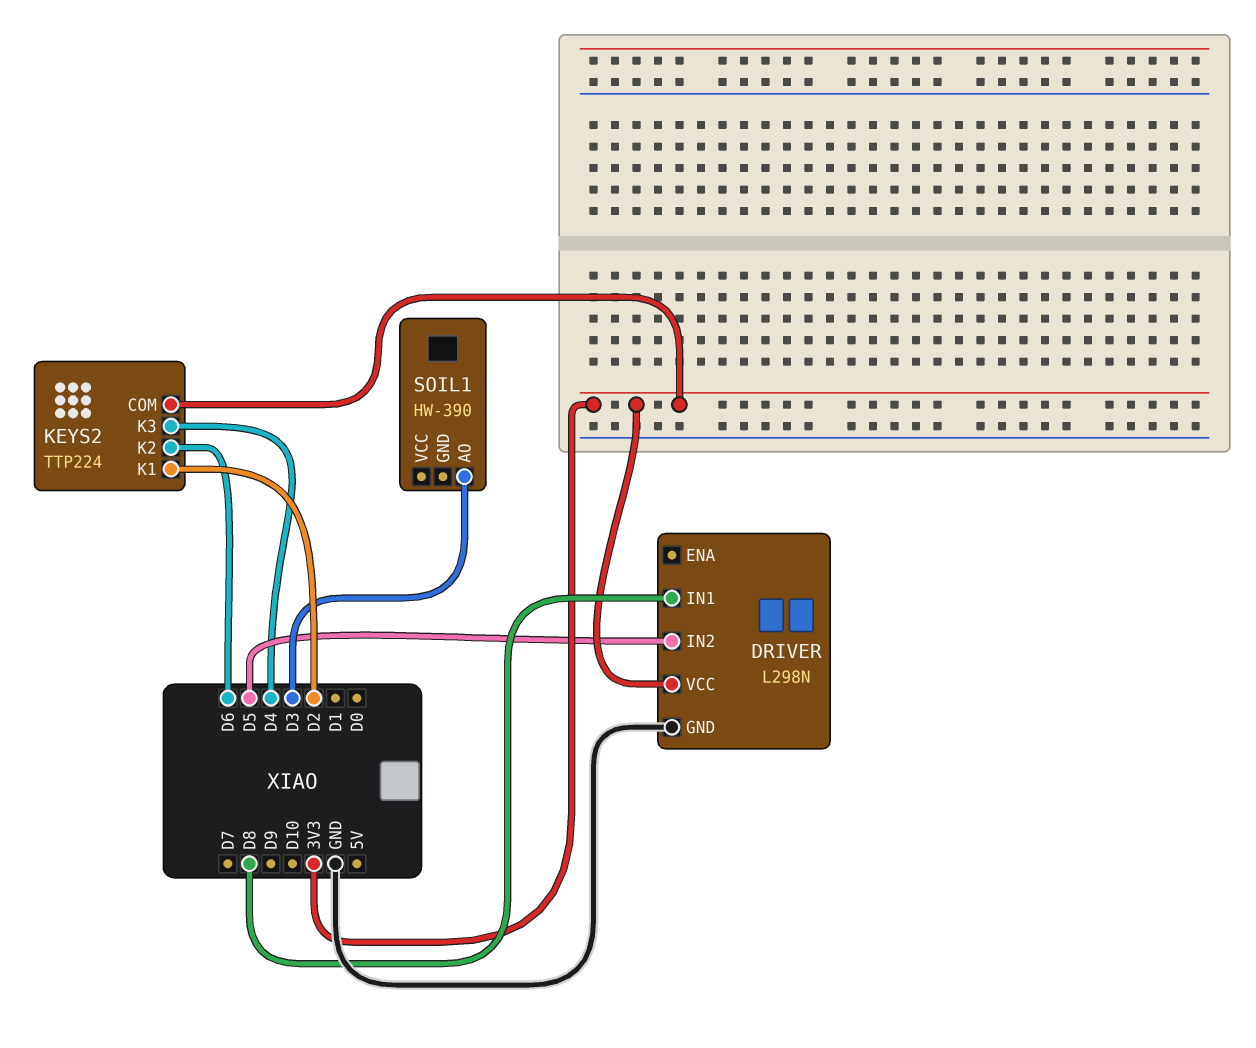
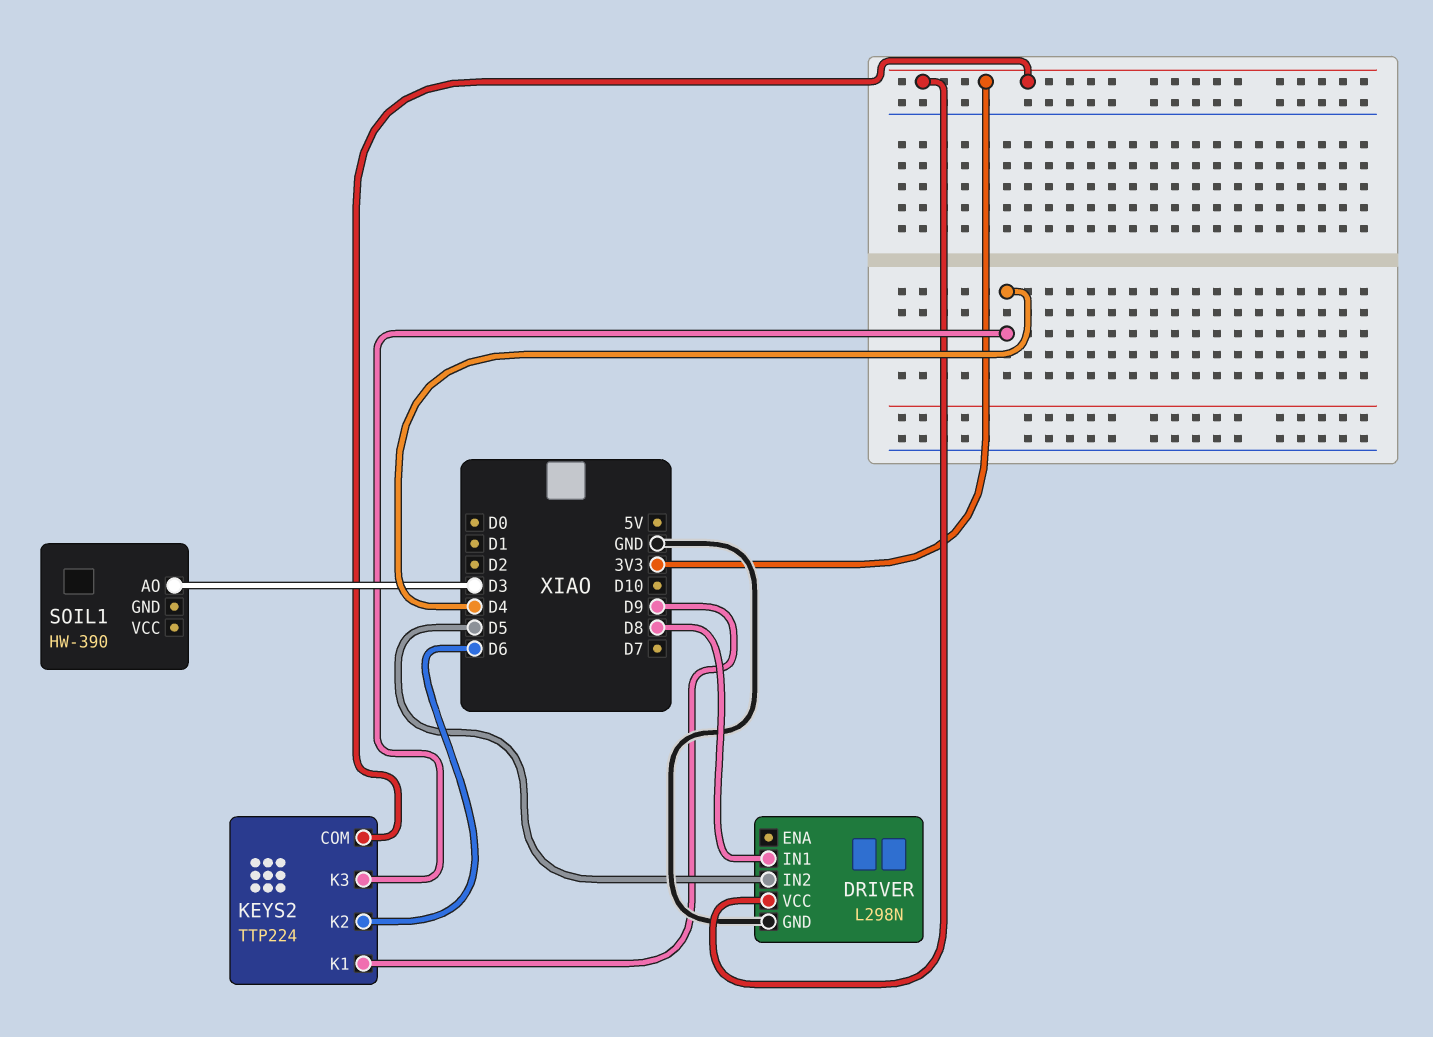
KEYS2 pin K1: D2 -> D9

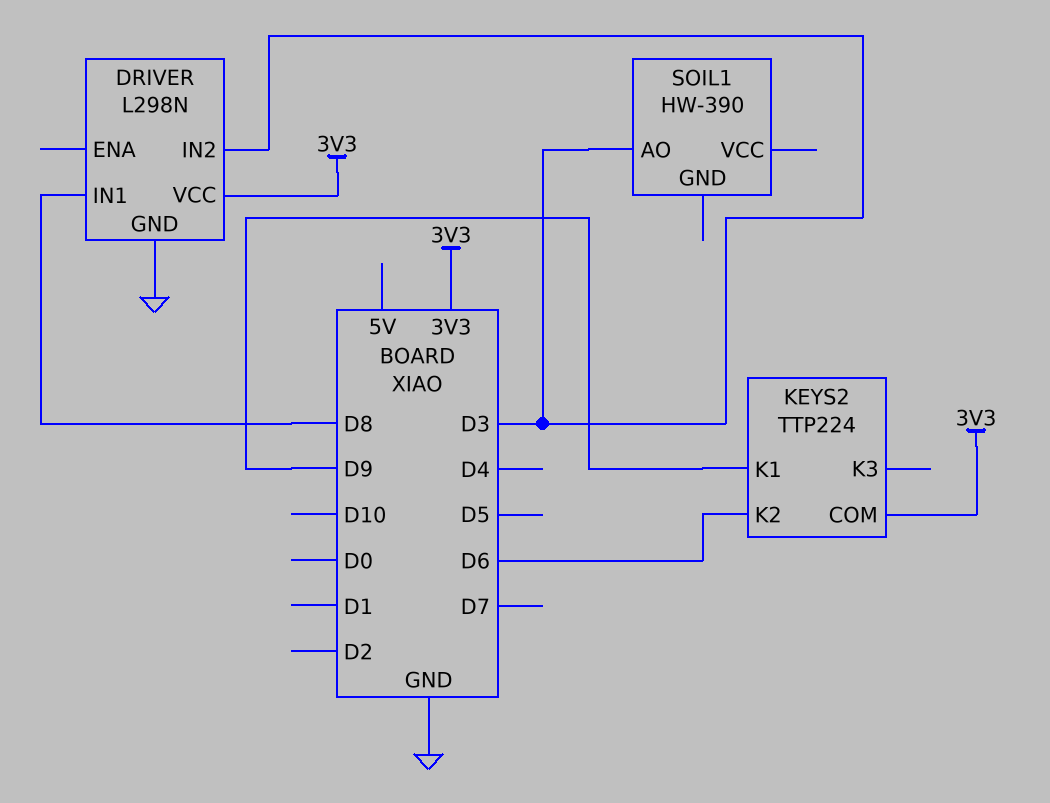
DRIVER pin IN2: D5 -> D3
KEYS2 pin K3: D4 -> none

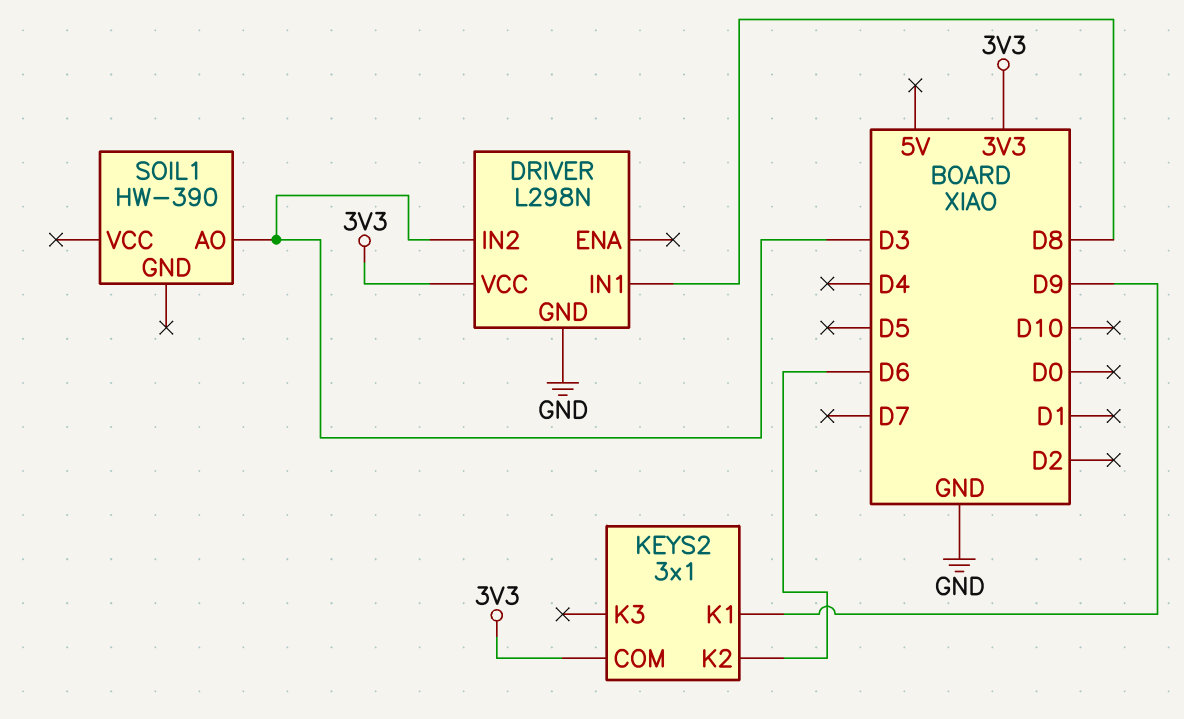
KEYS2: TTP224 -> 3x1

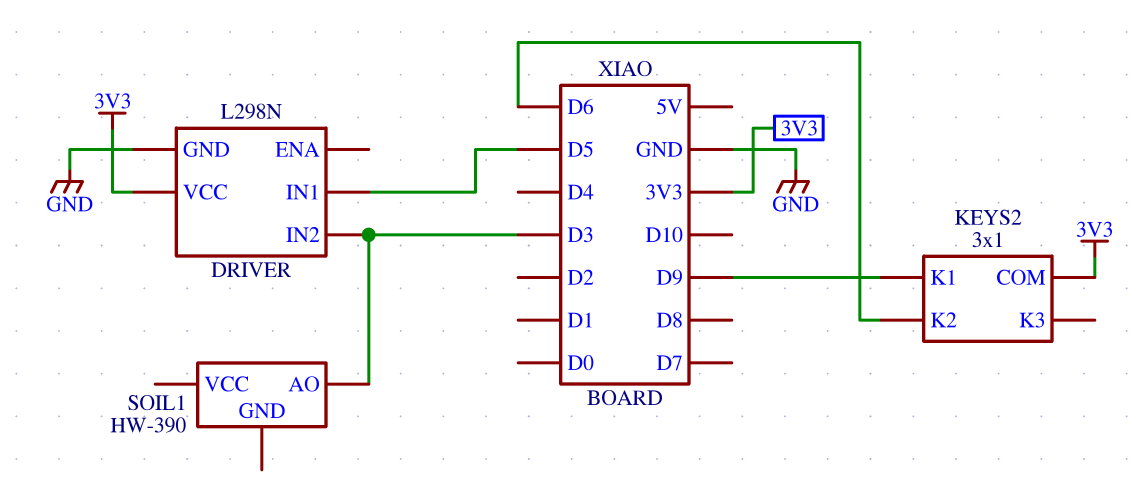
DRIVER pin IN1: D8 -> D5

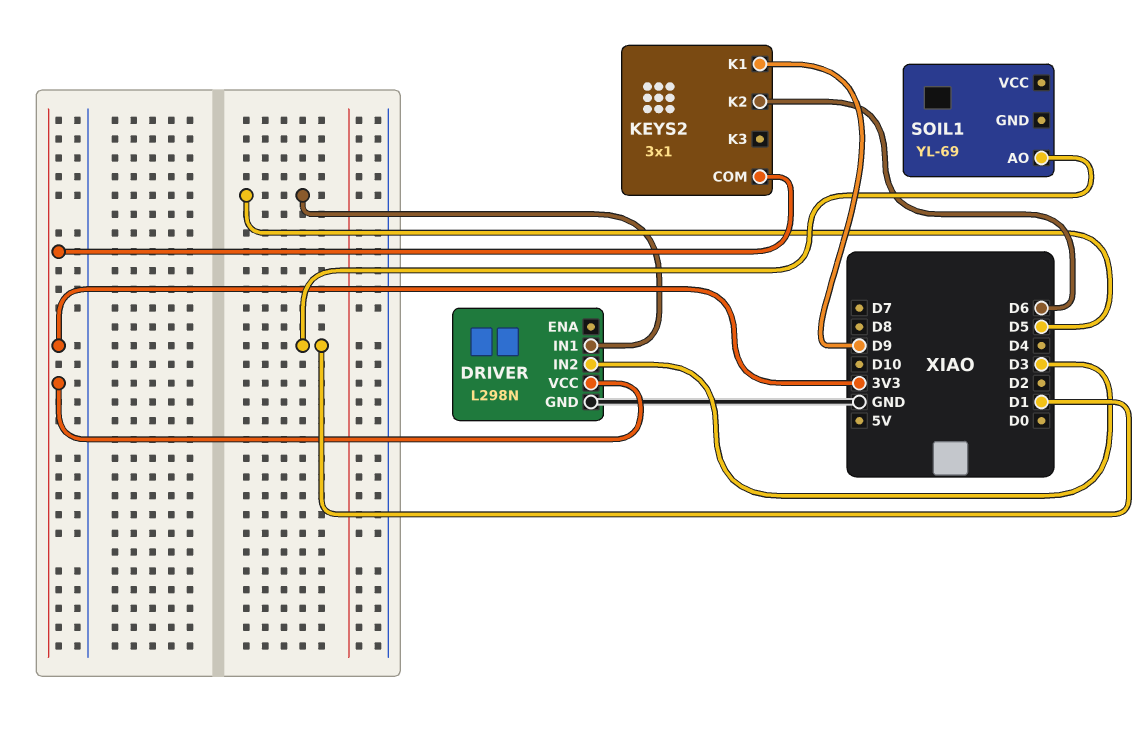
SOIL1: HW-390 -> YL-69
SOIL1 pin AO: D3 -> D1

